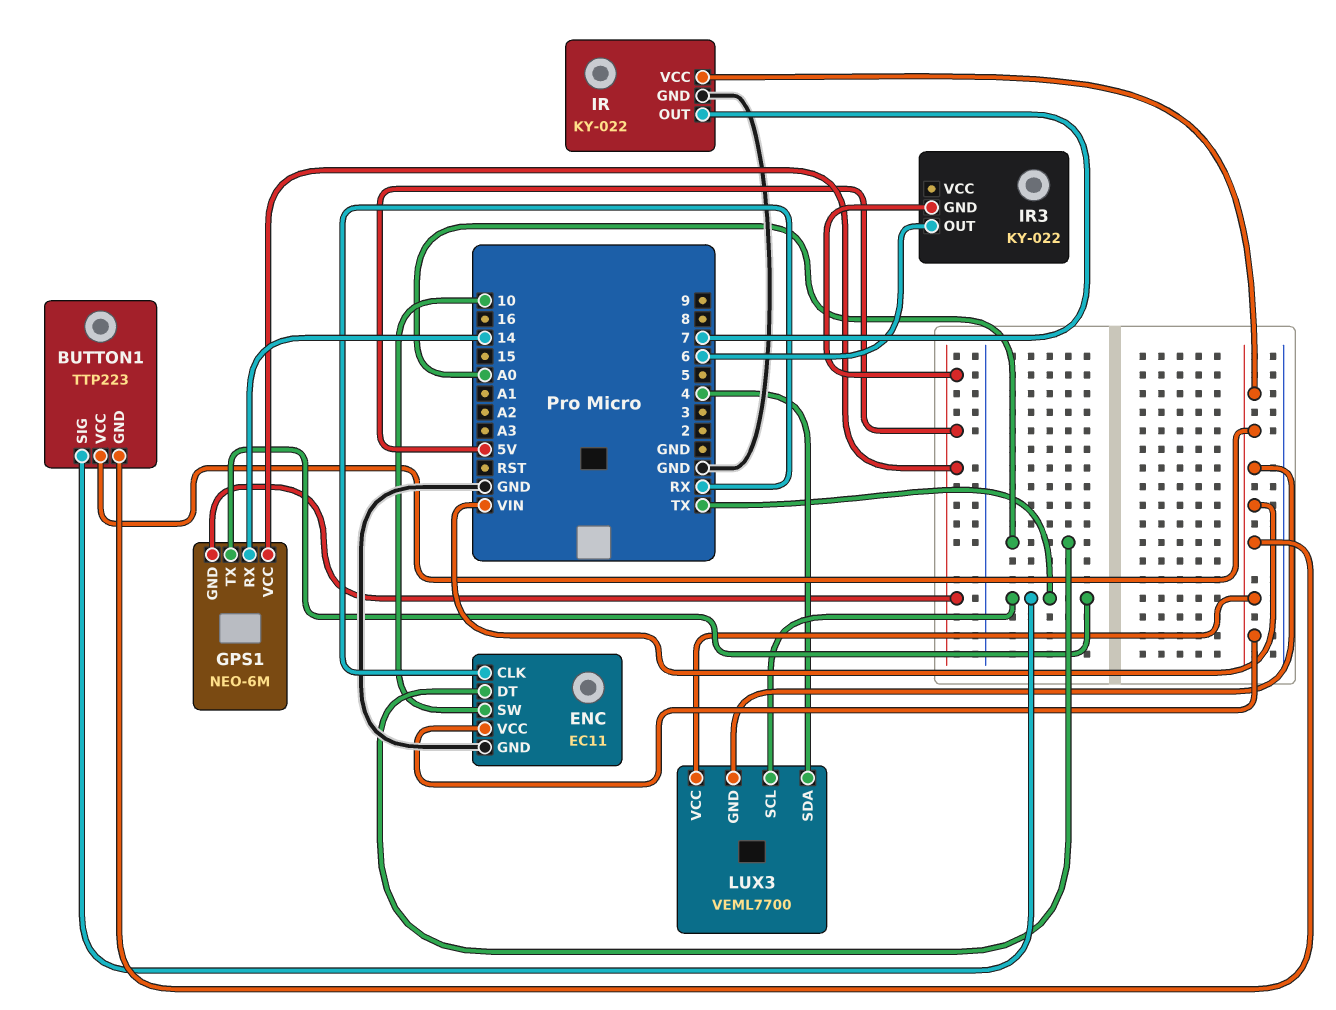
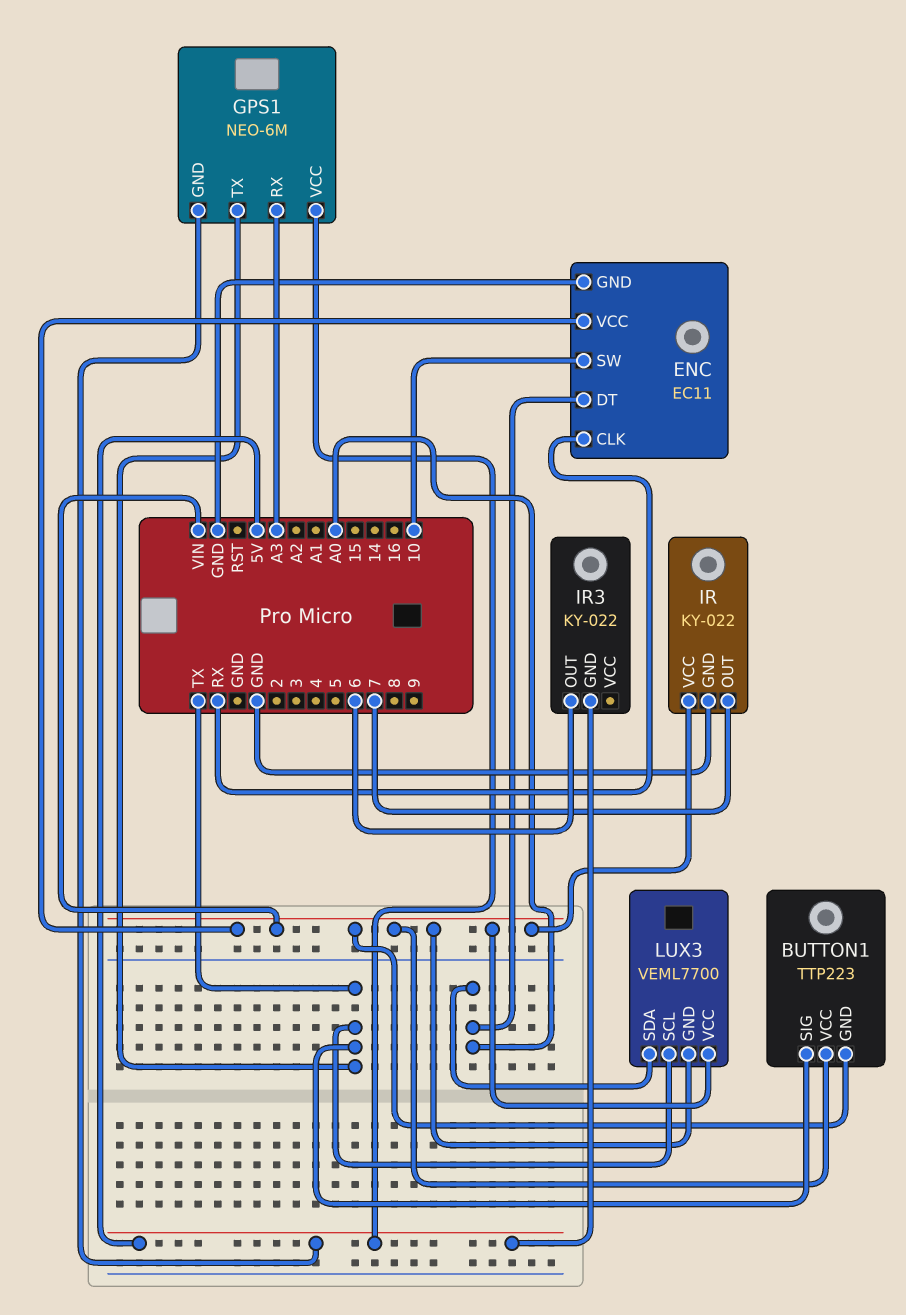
GPS1 pin RX: 14 -> A3
LUX3 pin SDA: 4 -> A0

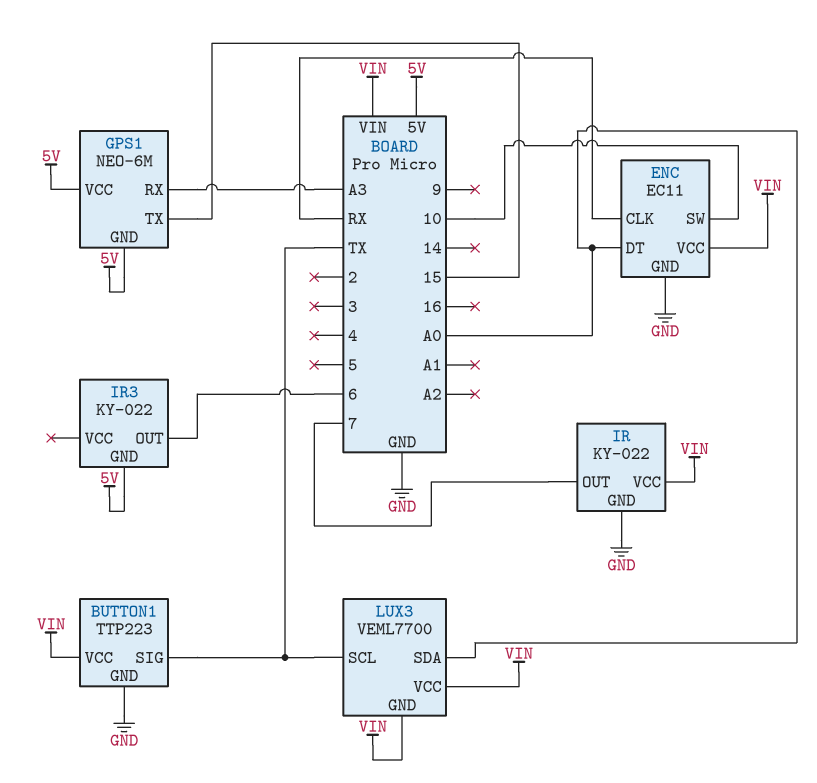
BUTTON1 pin GND: VIN -> GND
GPS1 pin TX: TX -> 15

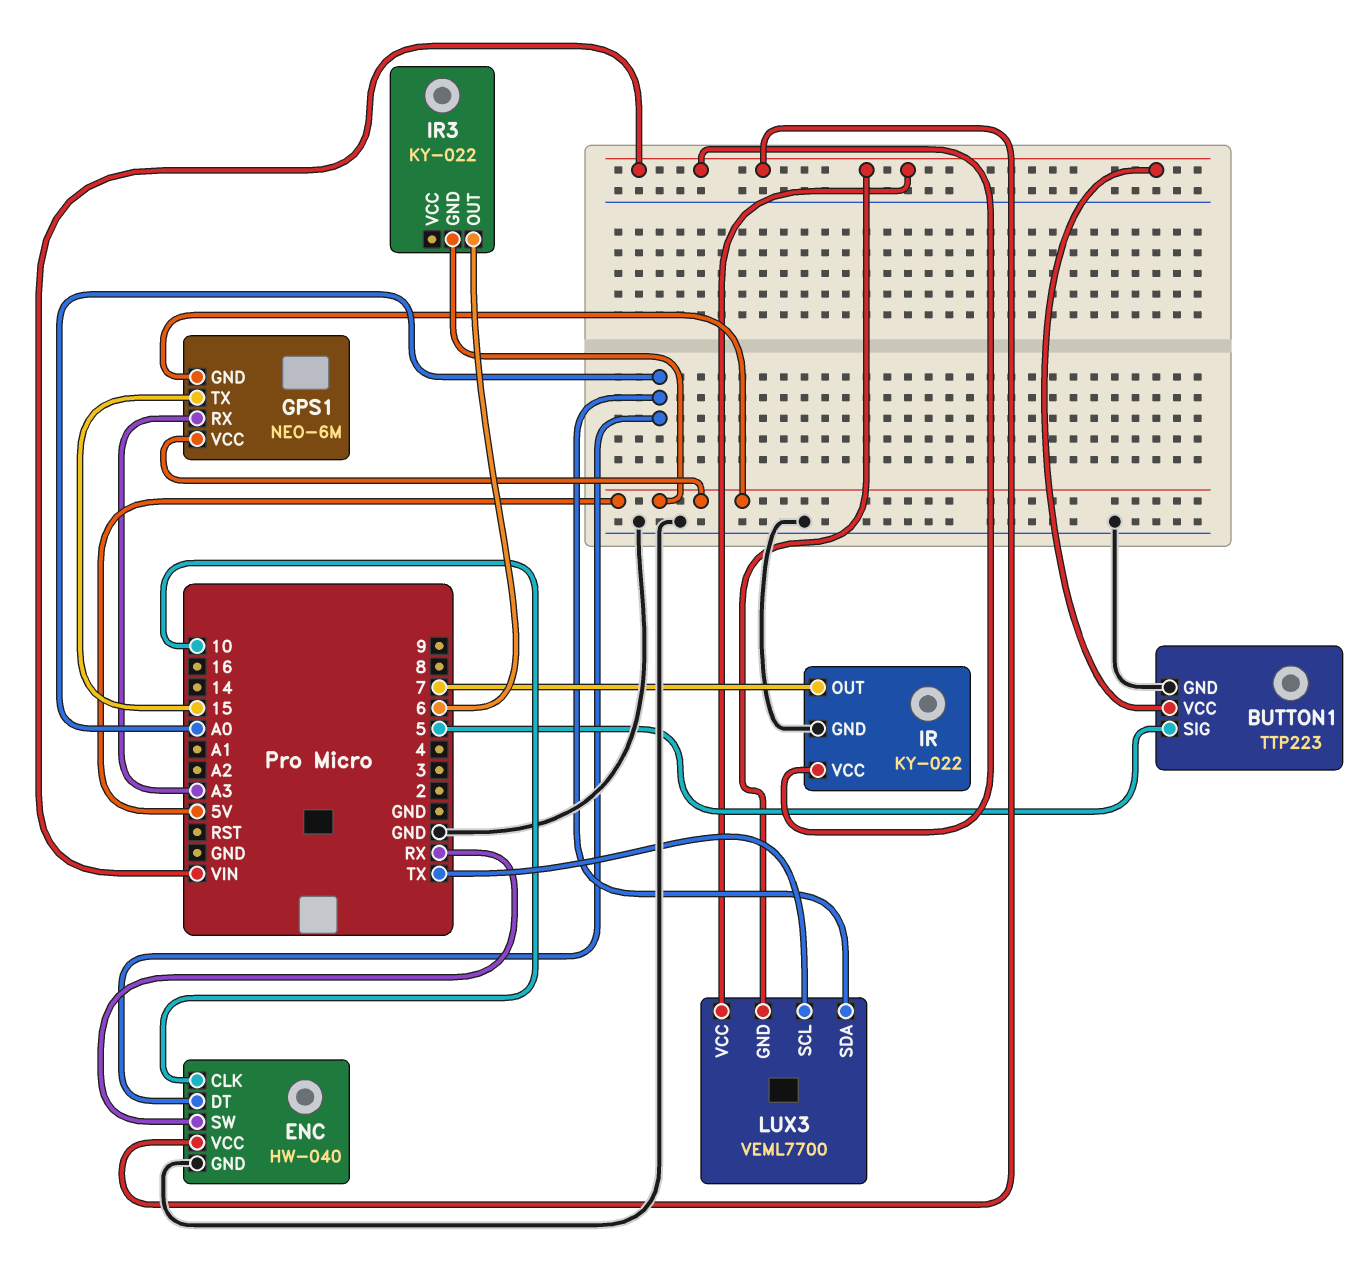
BUTTON1 pin SIG: TX -> 5
ENC: EC11 -> HW-040
ENC pin CLK: RX -> 10
ENC pin SW: 10 -> RX

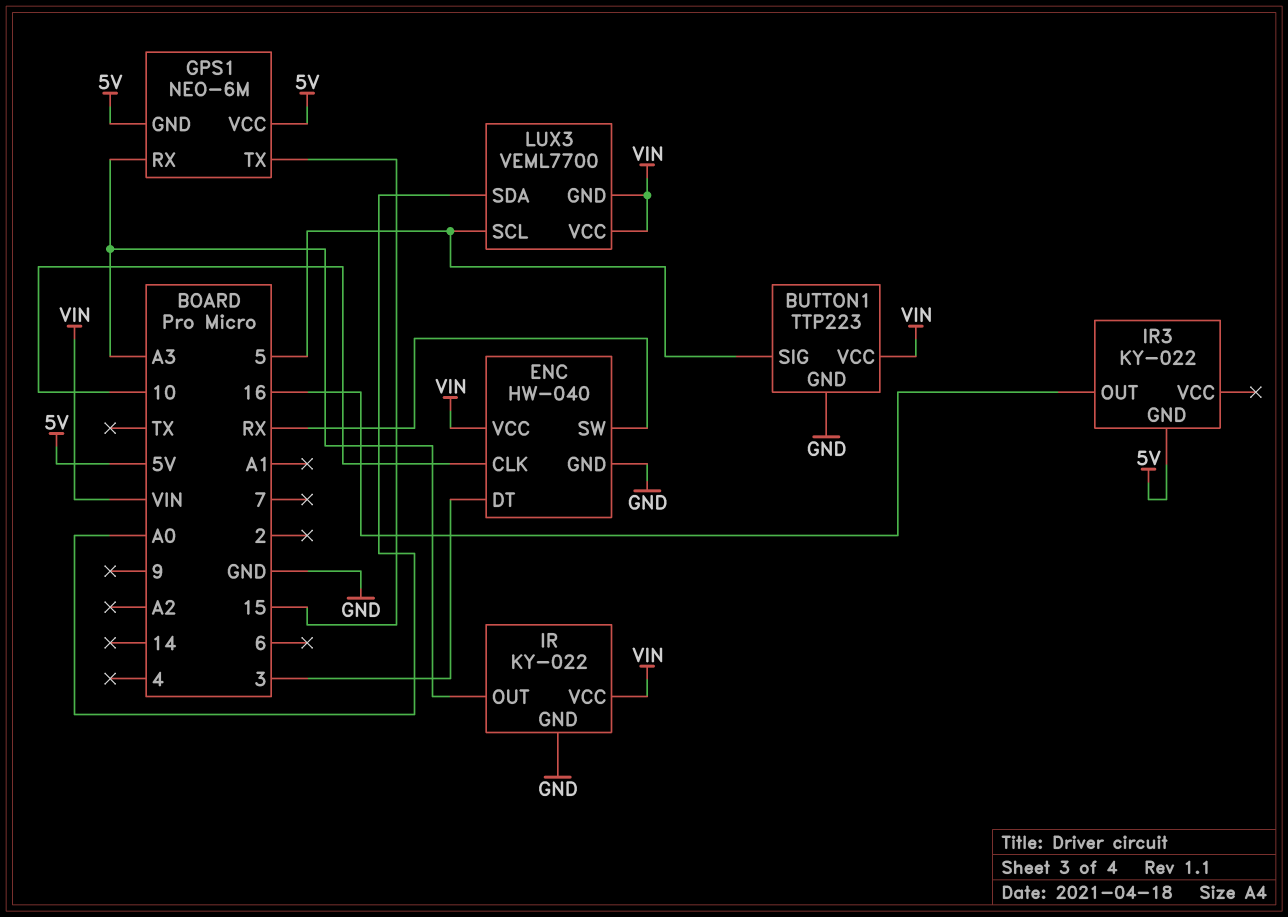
ENC pin DT: A0 -> 3
IR pin OUT: 7 -> A3
IR3 pin OUT: 6 -> 16
LUX3 pin SCL: TX -> 5

